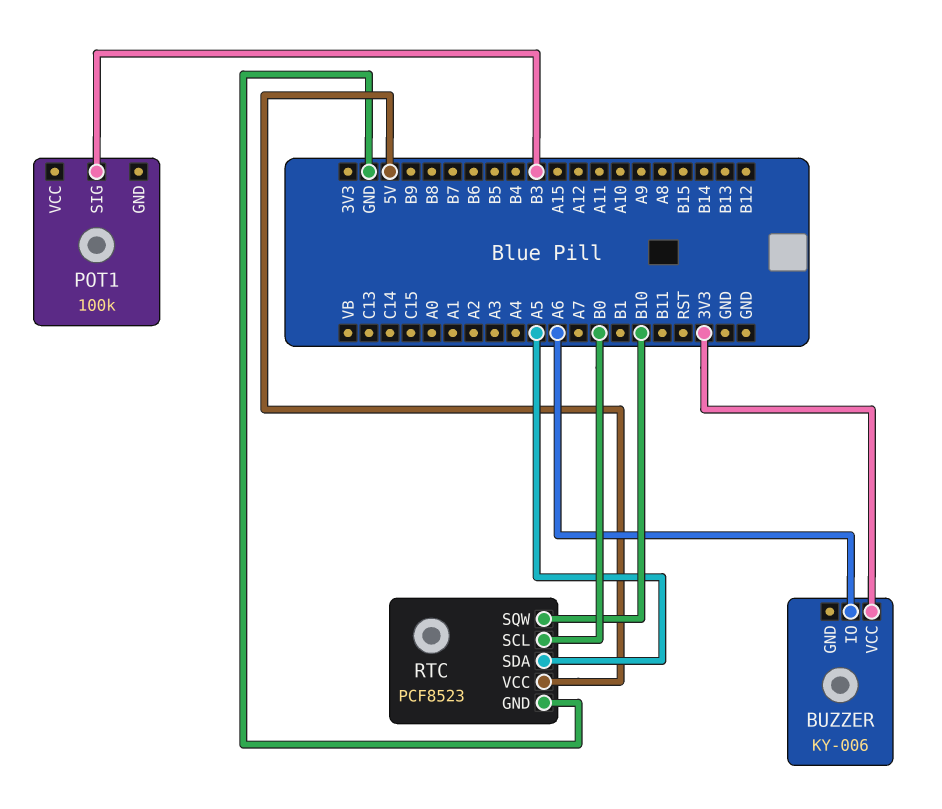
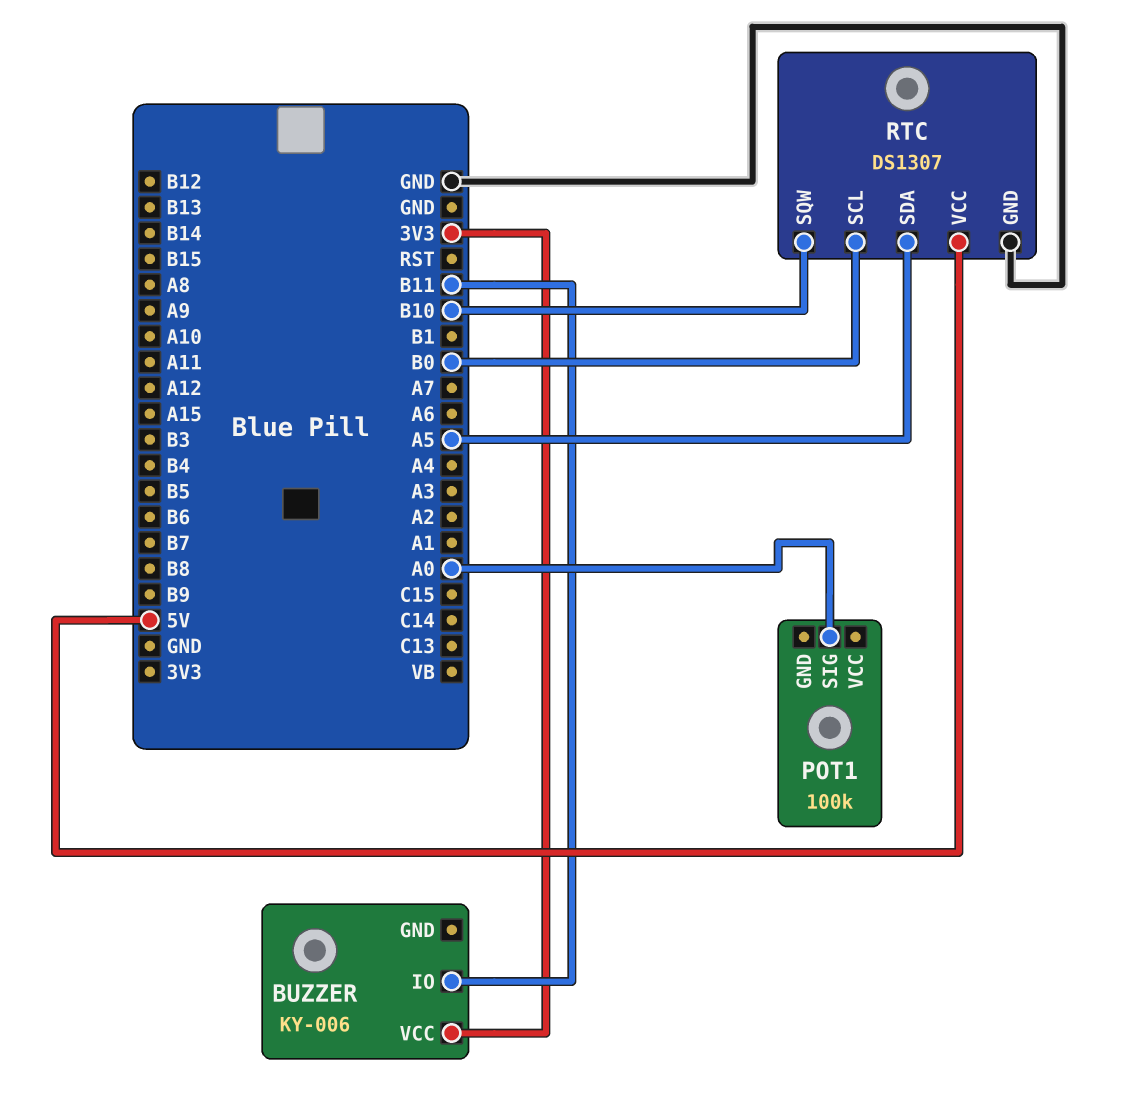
BUZZER pin IO: A6 -> B11
POT1 pin SIG: B3 -> A0
RTC: PCF8523 -> DS1307

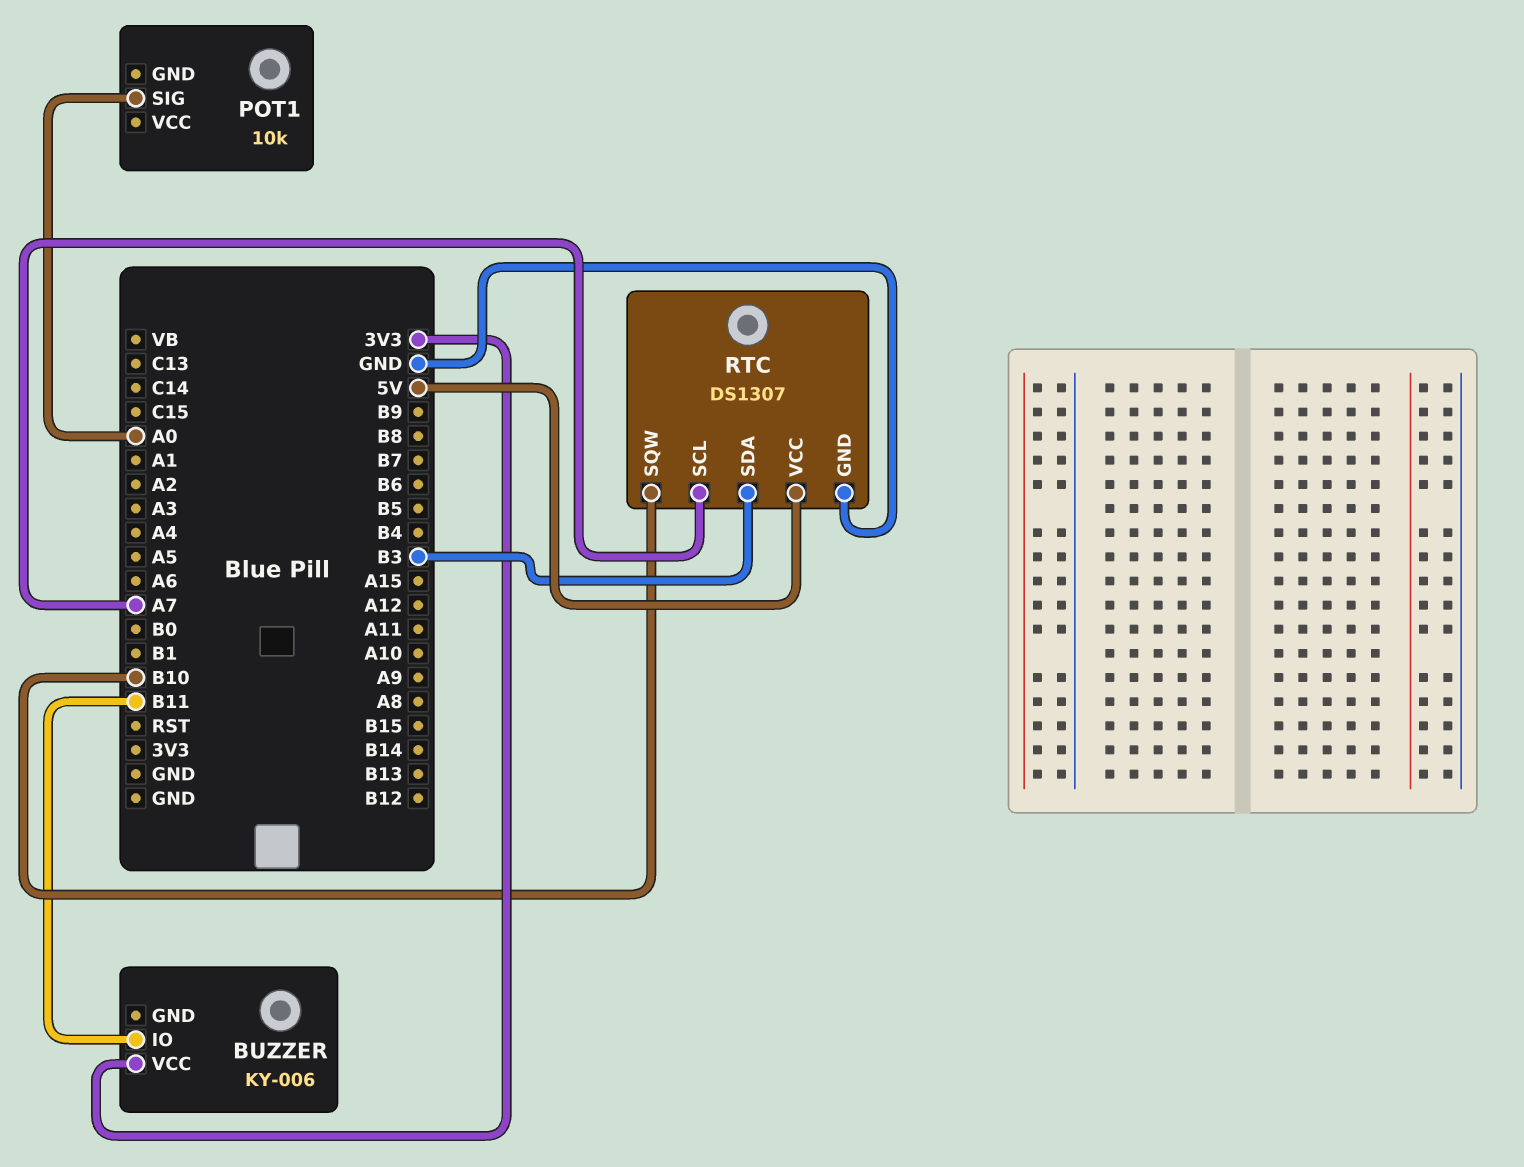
POT1: 100k -> 10k
RTC pin SCL: B0 -> A7
RTC pin SDA: A5 -> B3

